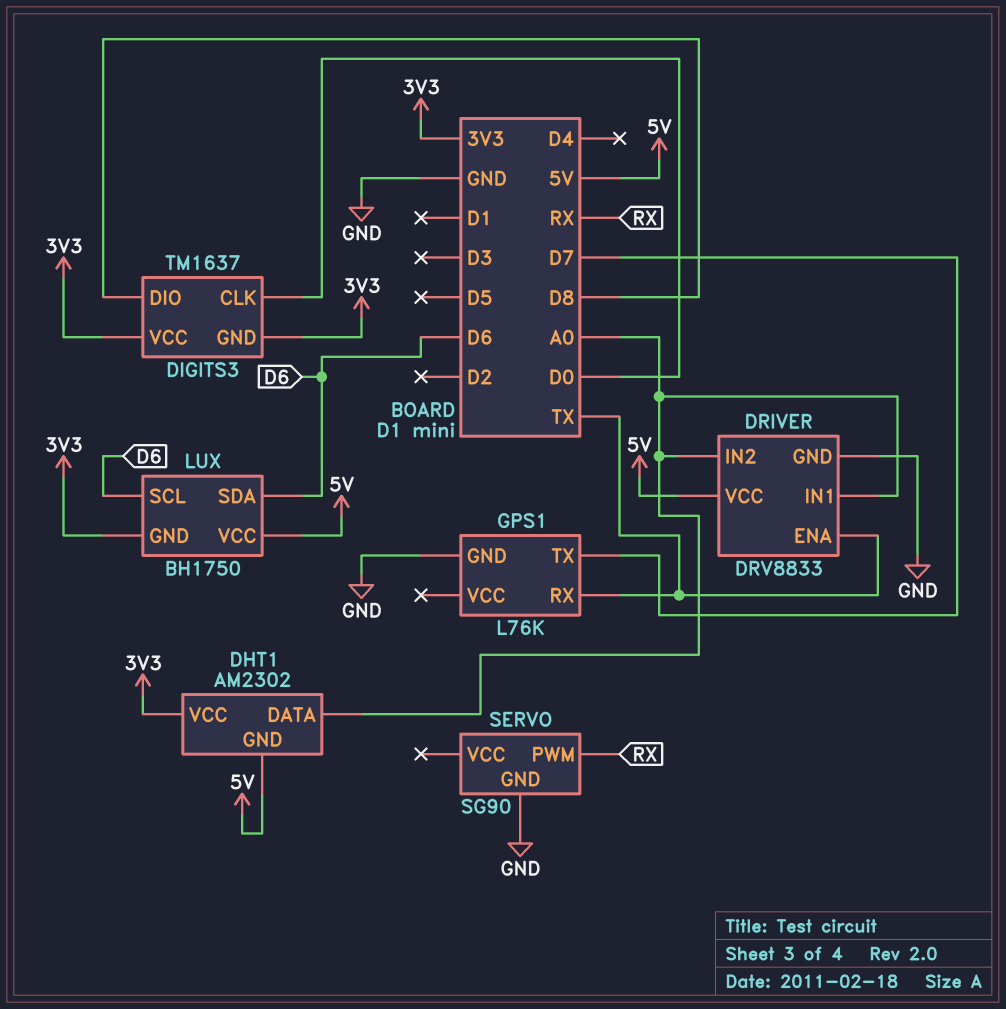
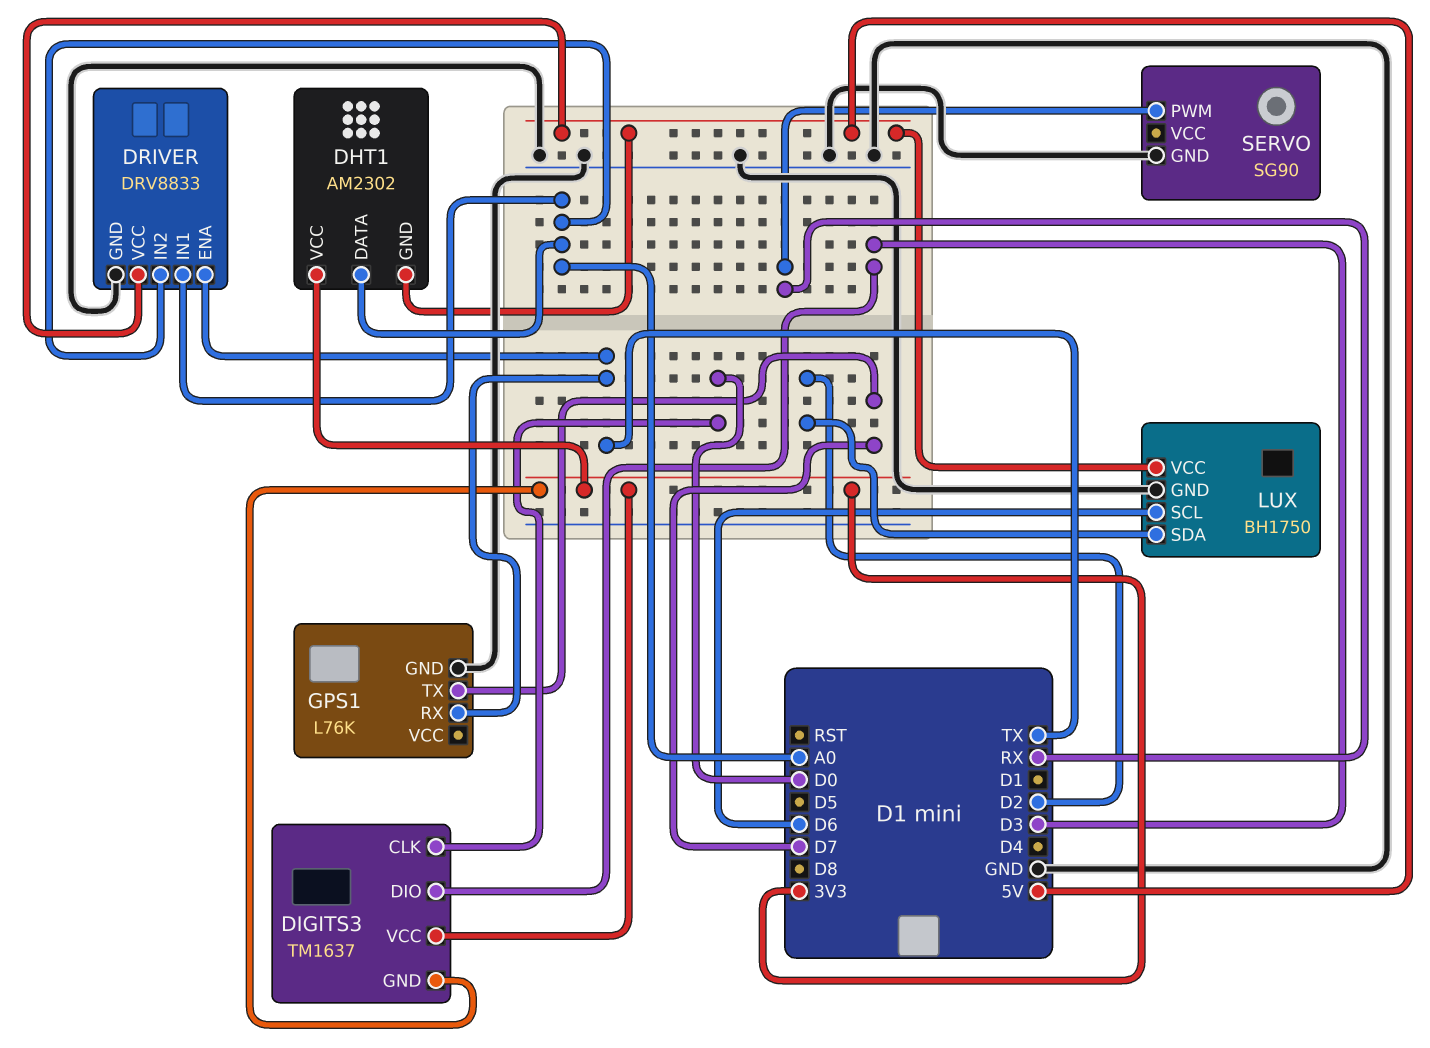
DIGITS3 pin DIO: D8 -> D3
LUX pin GND: 3V3 -> GND
LUX pin SDA: D6 -> D2

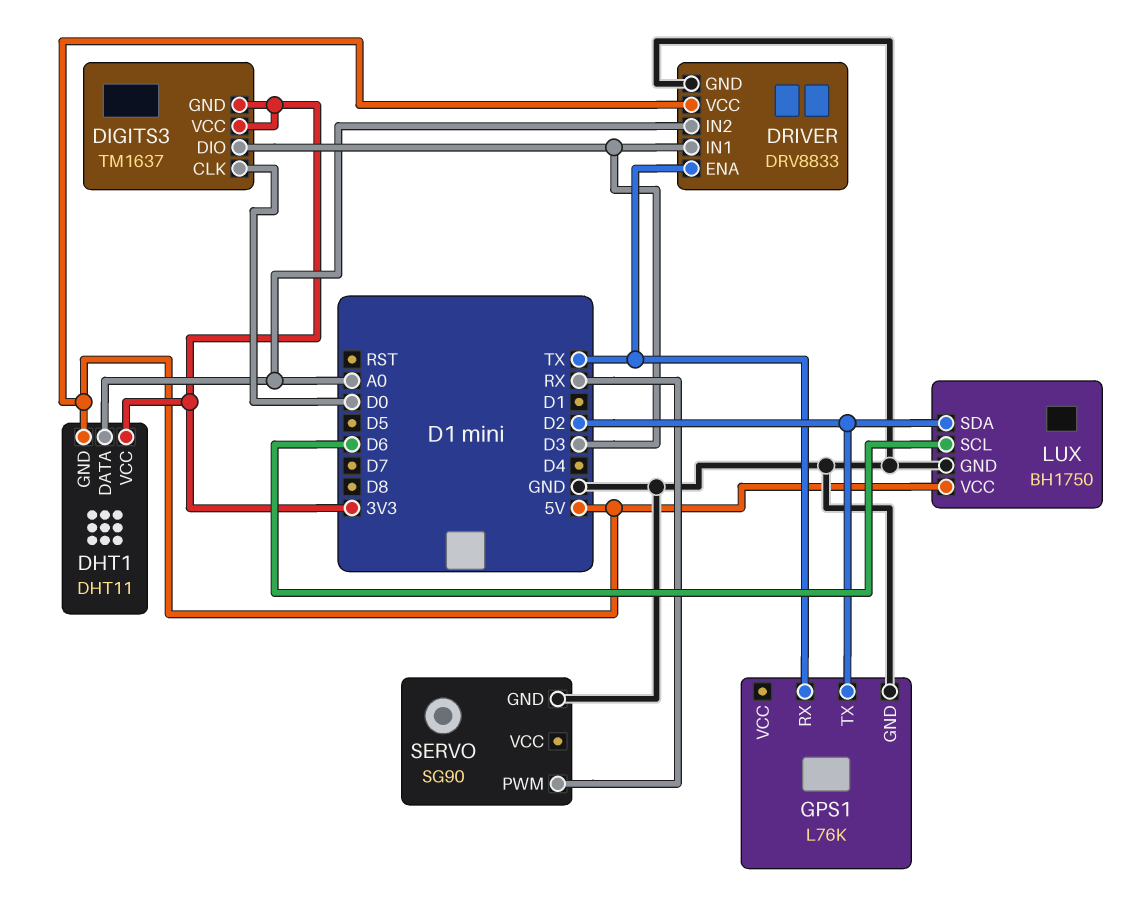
DHT1: AM2302 -> DHT11
DRIVER pin IN1: A0 -> D3
GPS1 pin TX: D7 -> D2

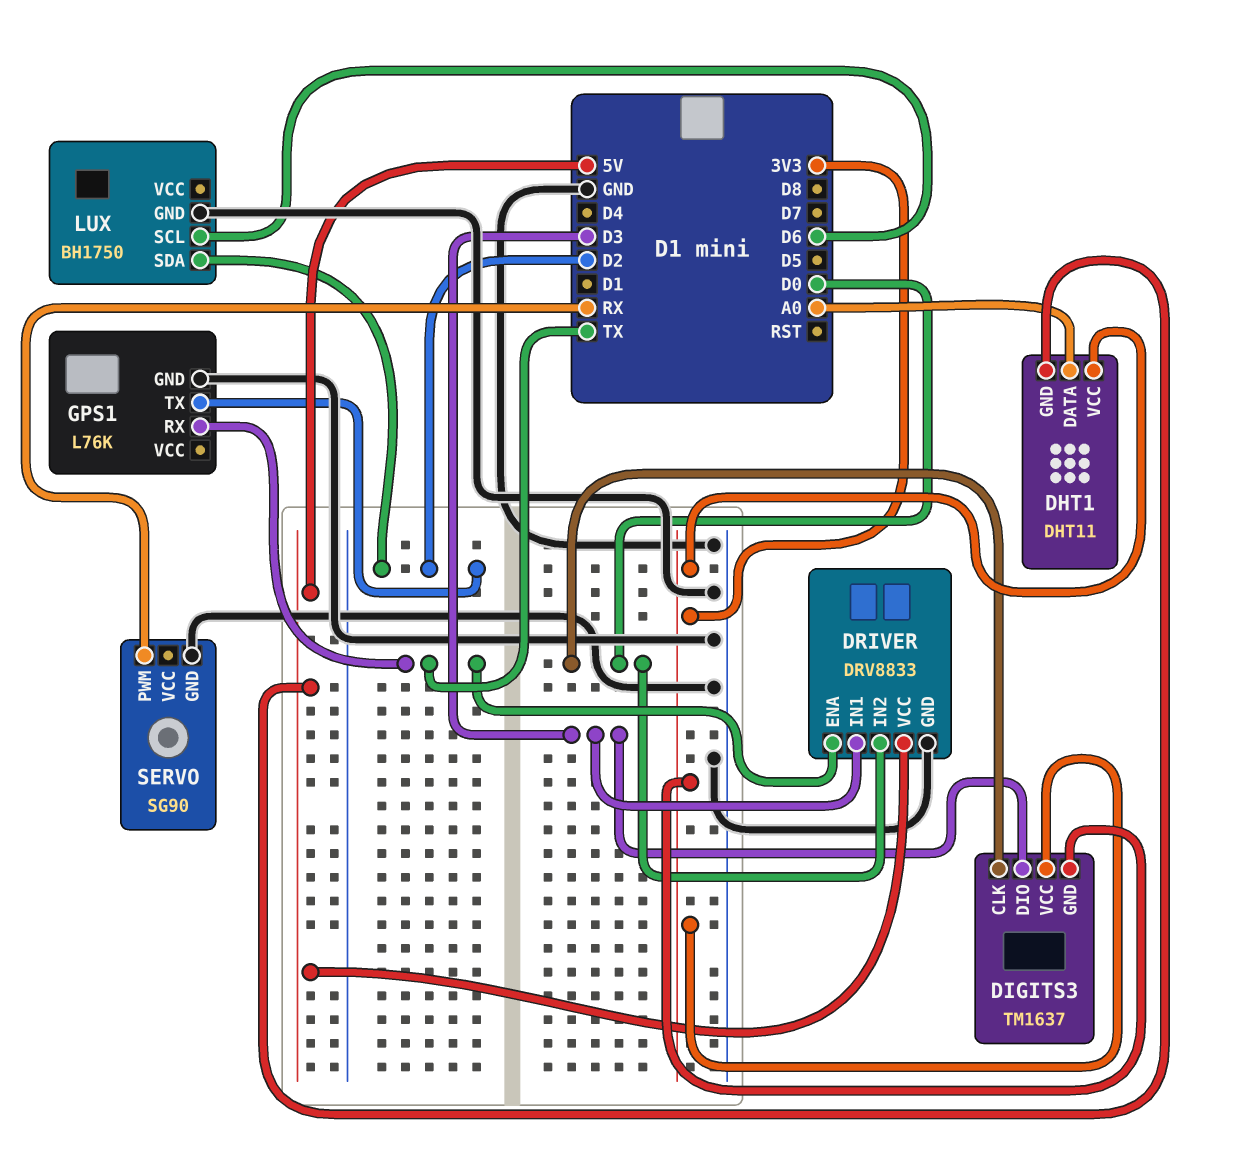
DRIVER pin IN2: A0 -> D0
LUX pin VCC: 5V -> none

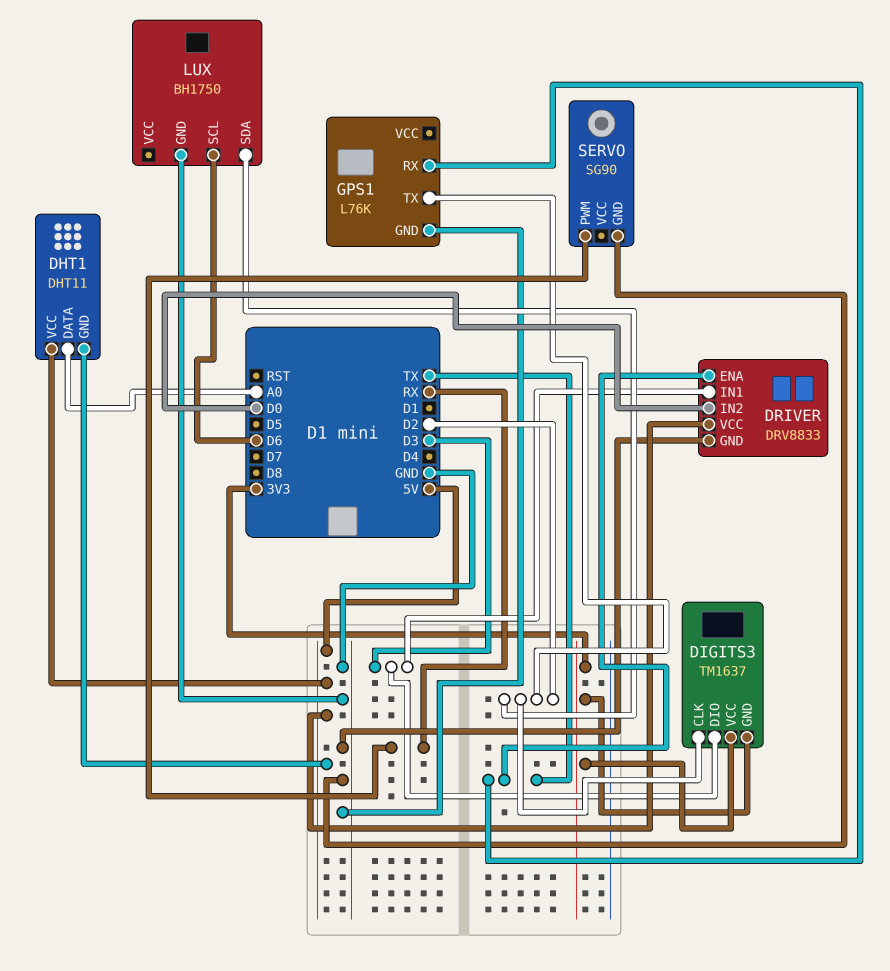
DHT1 pin VCC: 3V3 -> 5V
DIGITS3 pin CLK: D0 -> D2

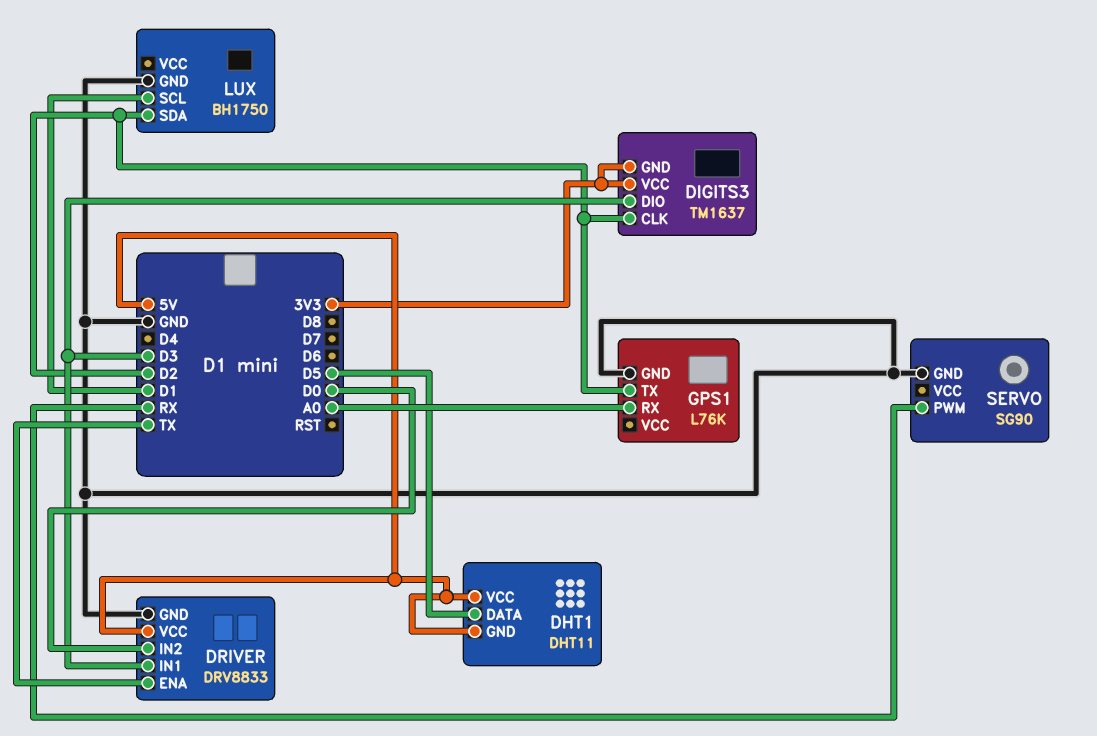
DHT1 pin DATA: A0 -> D5
GPS1 pin RX: TX -> A0
LUX pin SCL: D6 -> D1

